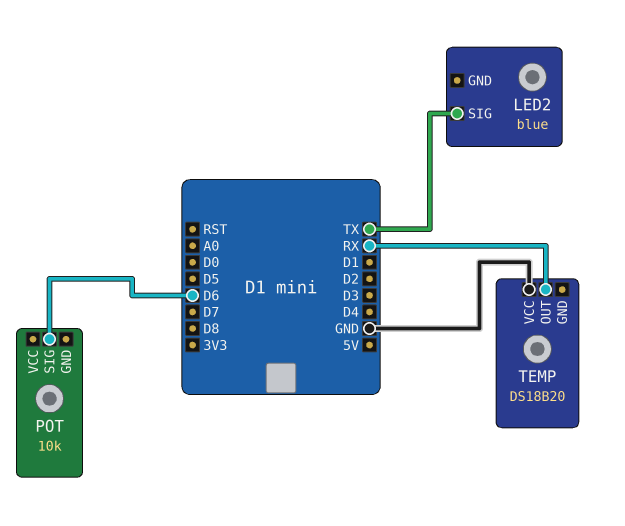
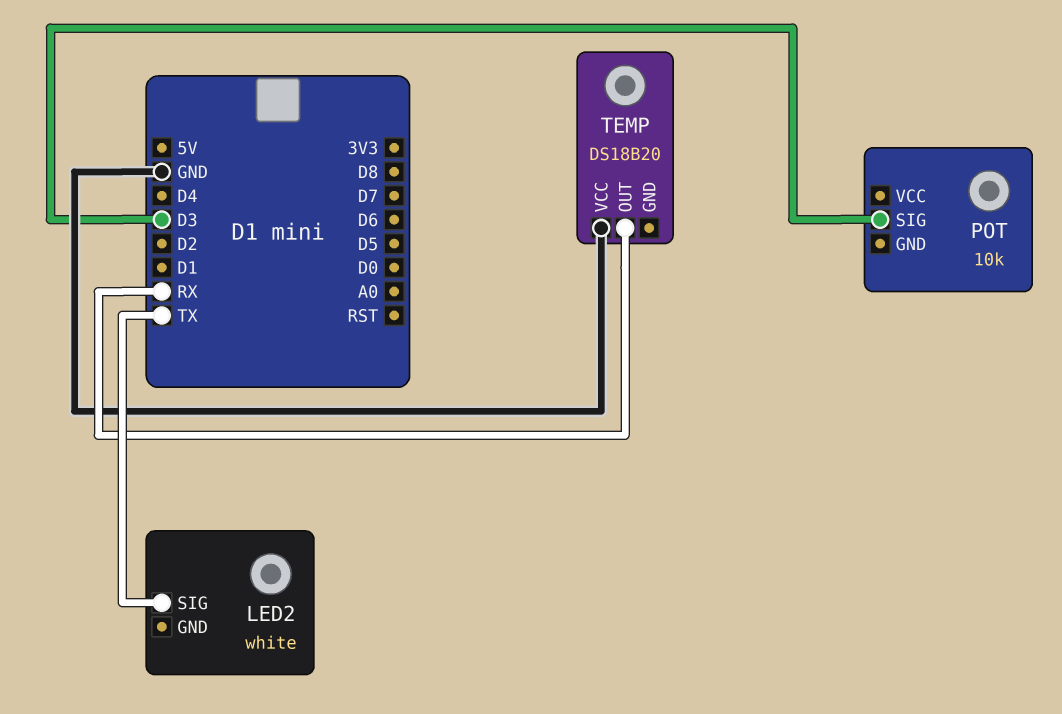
LED2: blue -> white
POT pin SIG: D6 -> D3

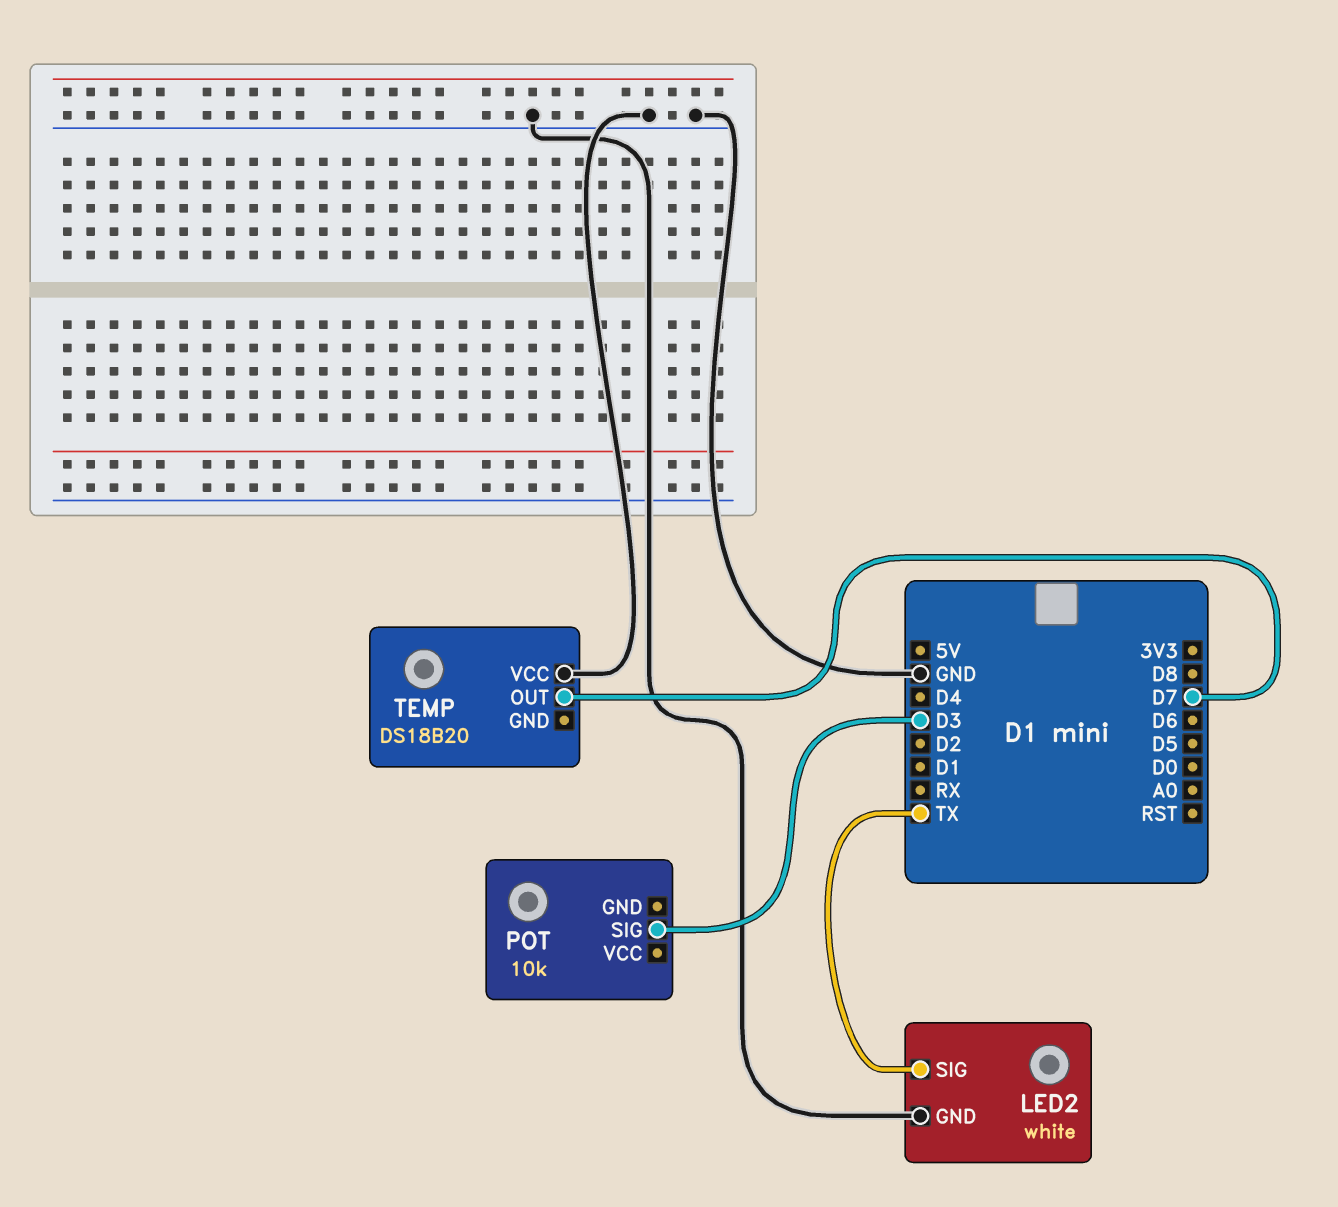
LED2 pin GND: none -> GND
TEMP pin OUT: RX -> D7

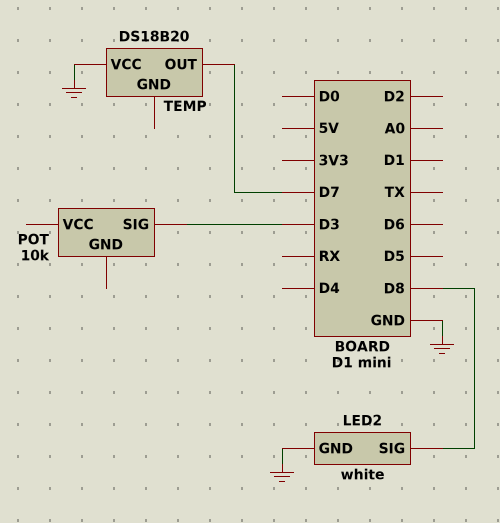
LED2 pin SIG: TX -> D8

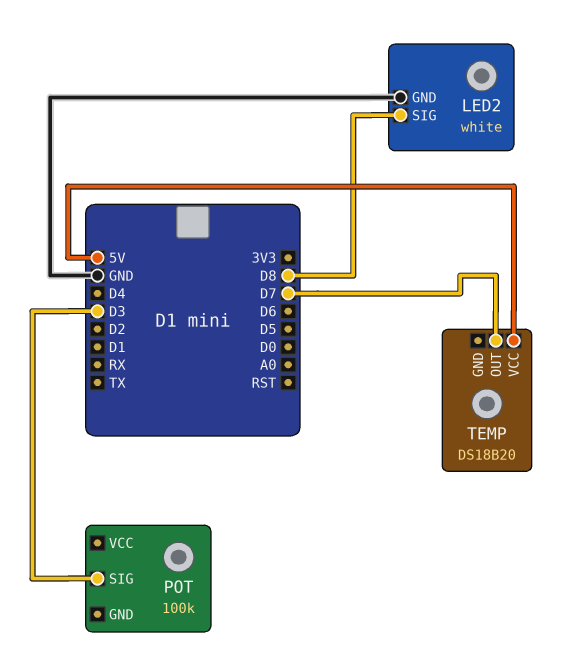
POT: 10k -> 100k
TEMP pin VCC: GND -> 5V

